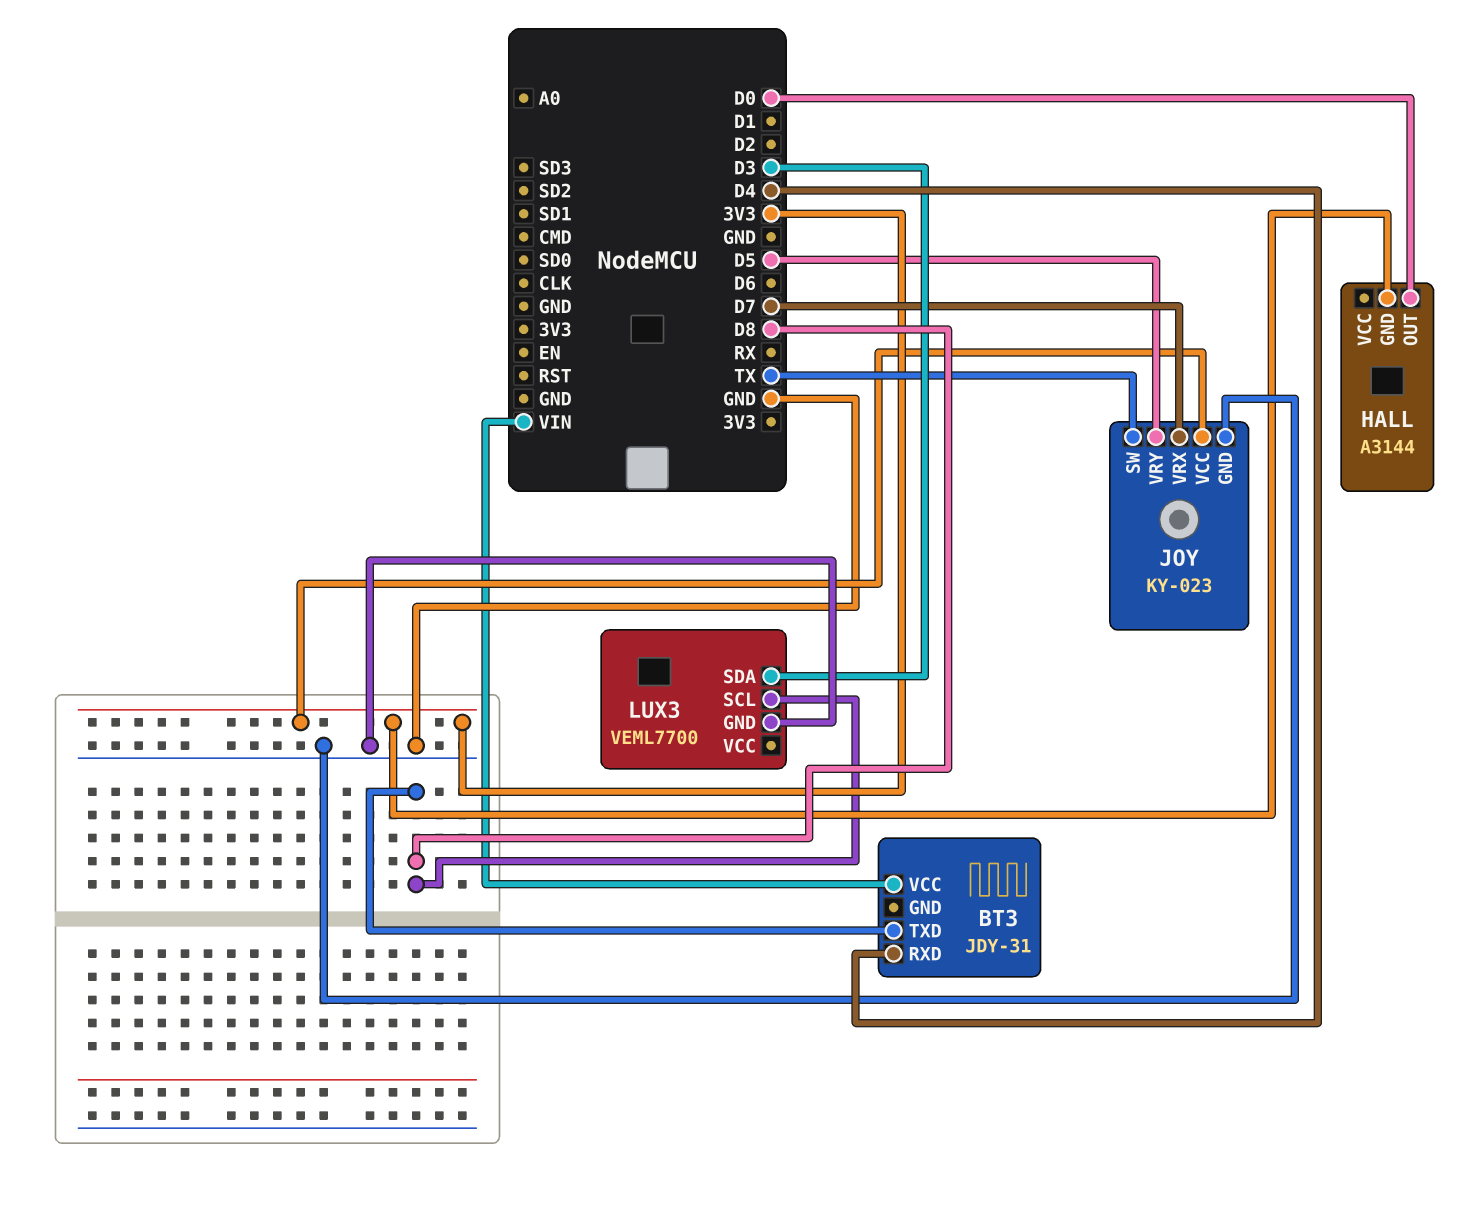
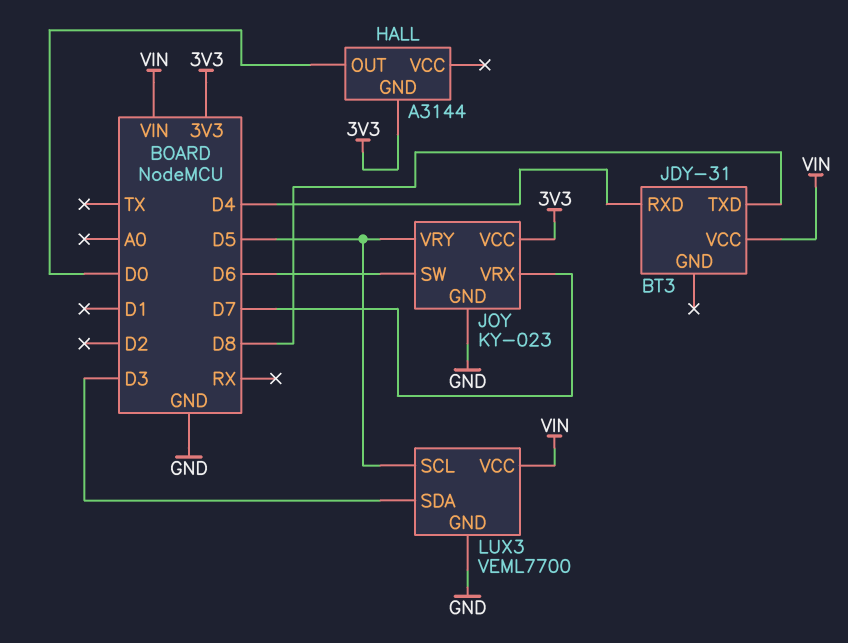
JOY pin SW: TX -> D6
LUX3 pin SCL: D8 -> D5
LUX3 pin VCC: none -> VIN

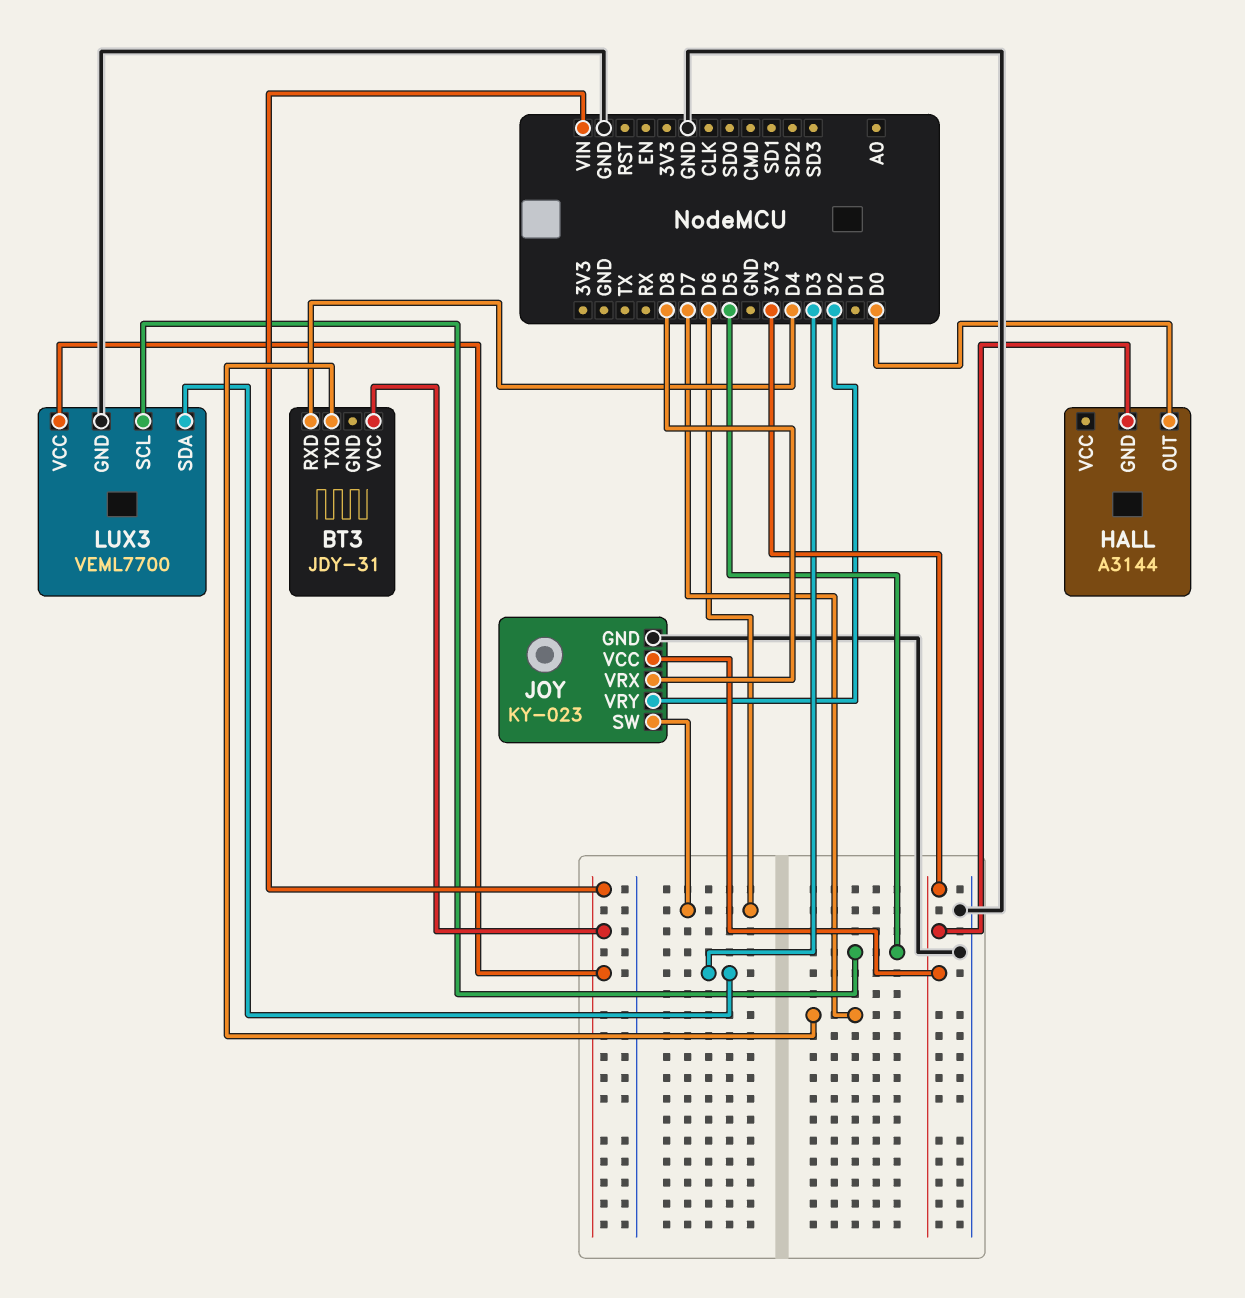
BT3 pin TXD: D8 -> D7
JOY pin VRX: D7 -> D8
JOY pin VRY: D5 -> D2

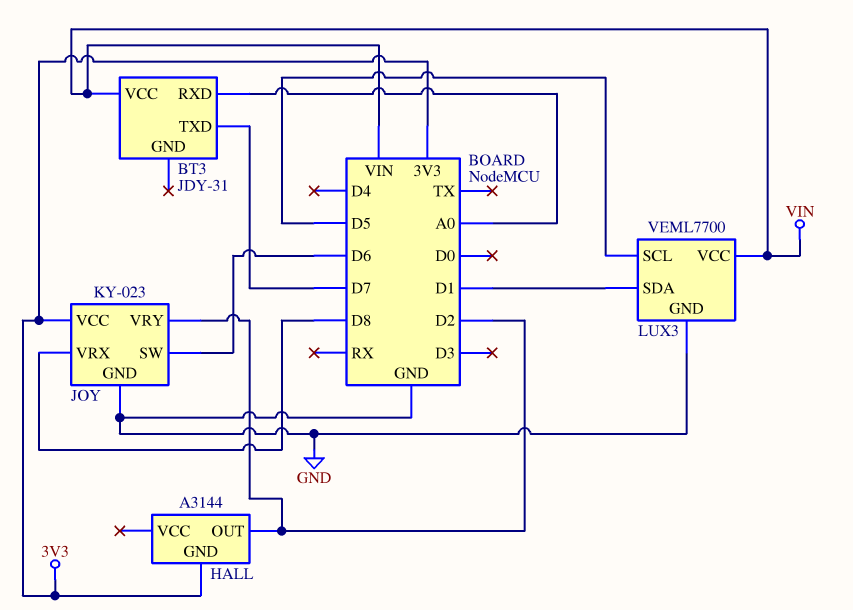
BT3 pin RXD: D4 -> A0
HALL pin OUT: D0 -> D2
LUX3 pin SDA: D3 -> D1

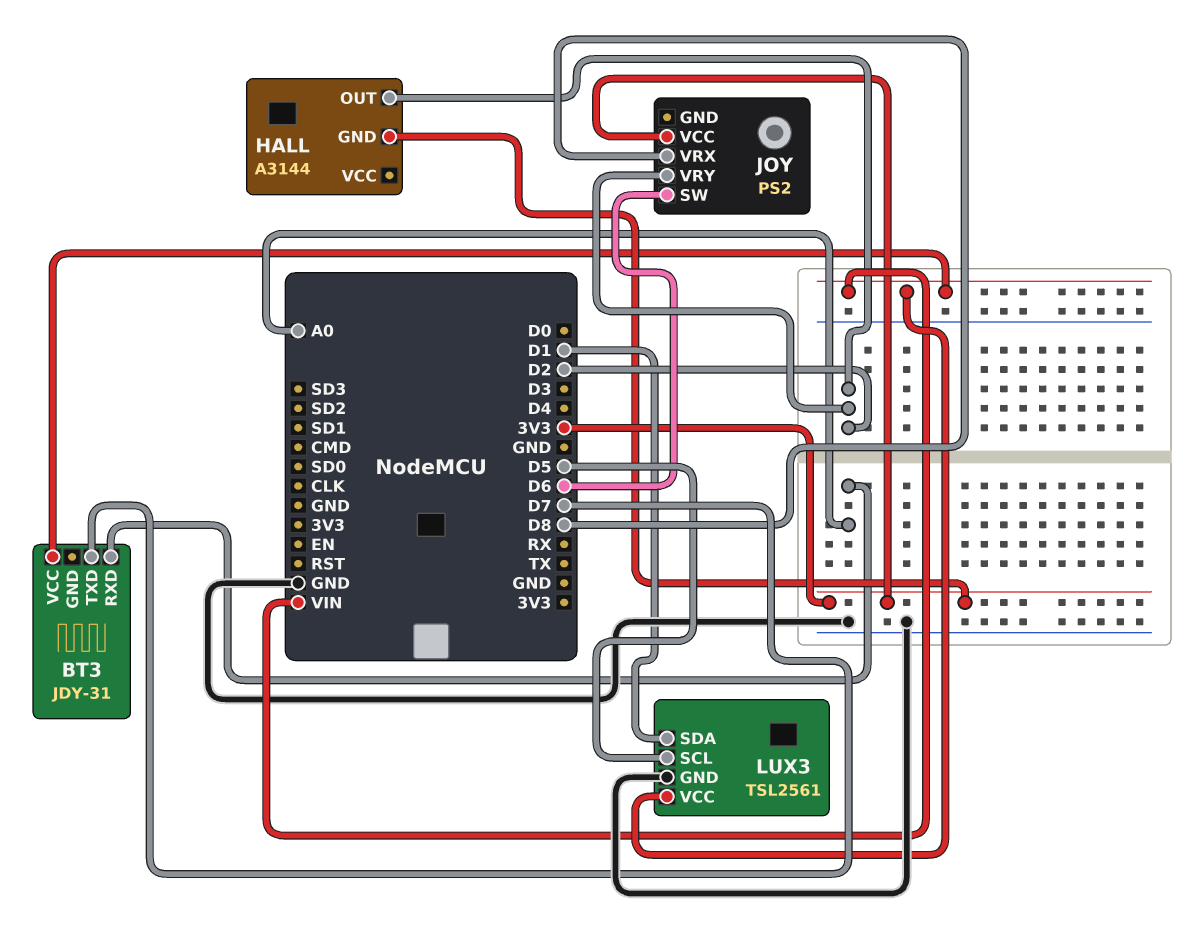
JOY: KY-023 -> PS2
JOY pin GND: GND -> none
LUX3: VEML7700 -> TSL2561

